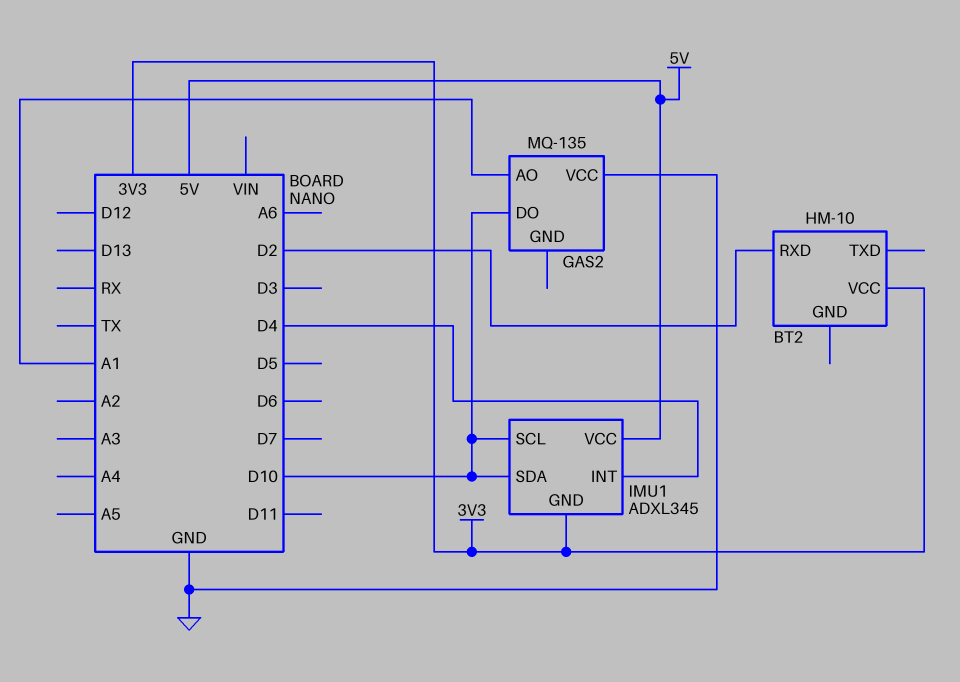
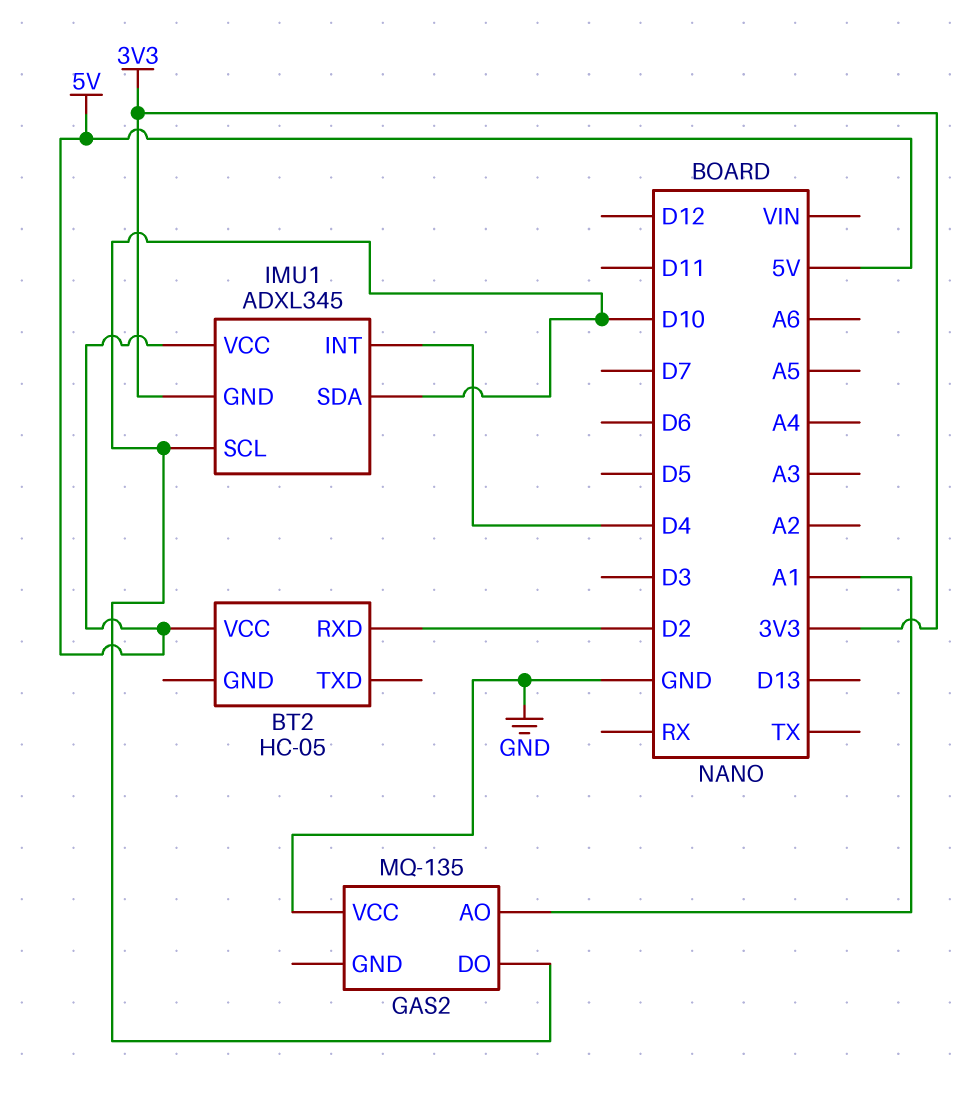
BT2: HM-10 -> HC-05
BT2 pin VCC: 3V3 -> 5V

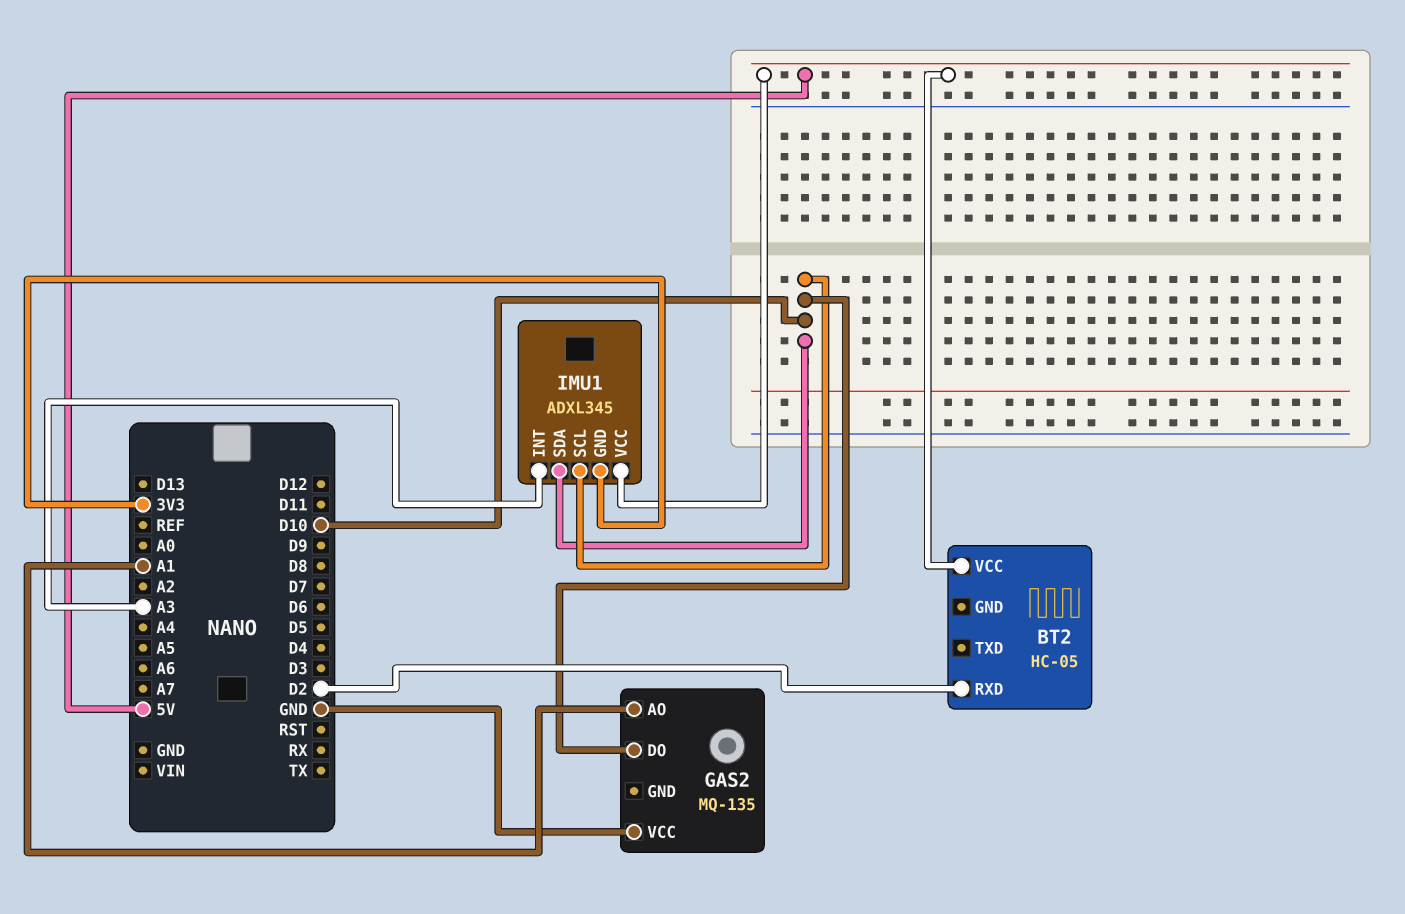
IMU1 pin INT: D4 -> A3

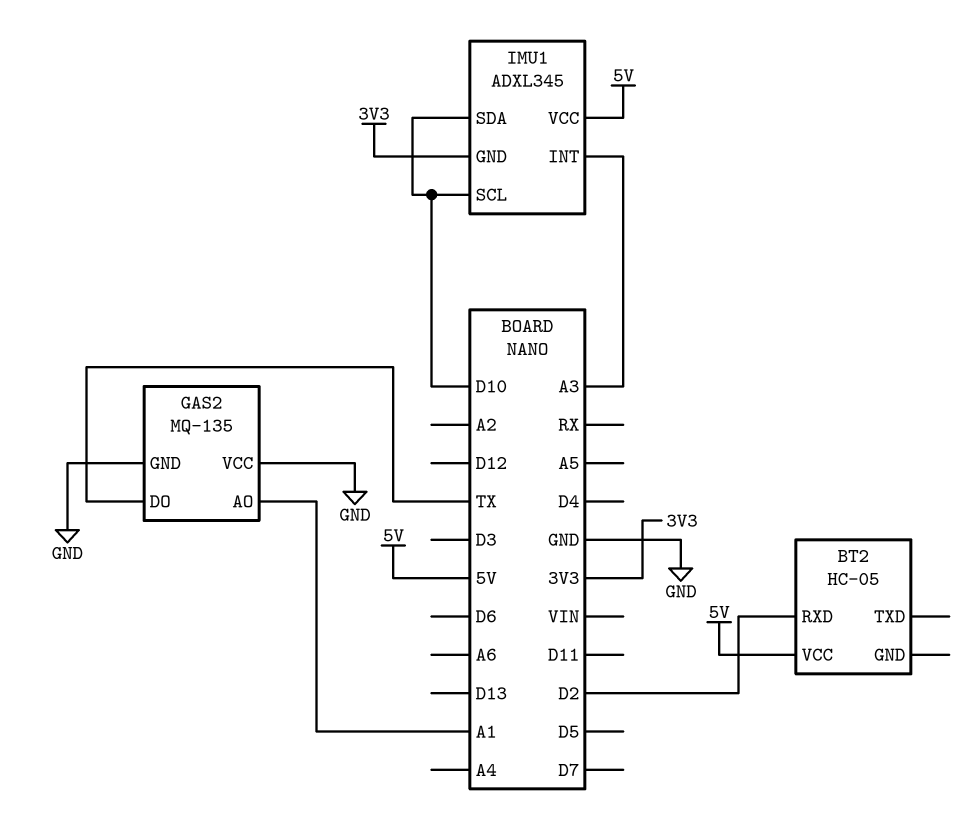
GAS2 pin DO: D10 -> TX
GAS2 pin GND: none -> GND

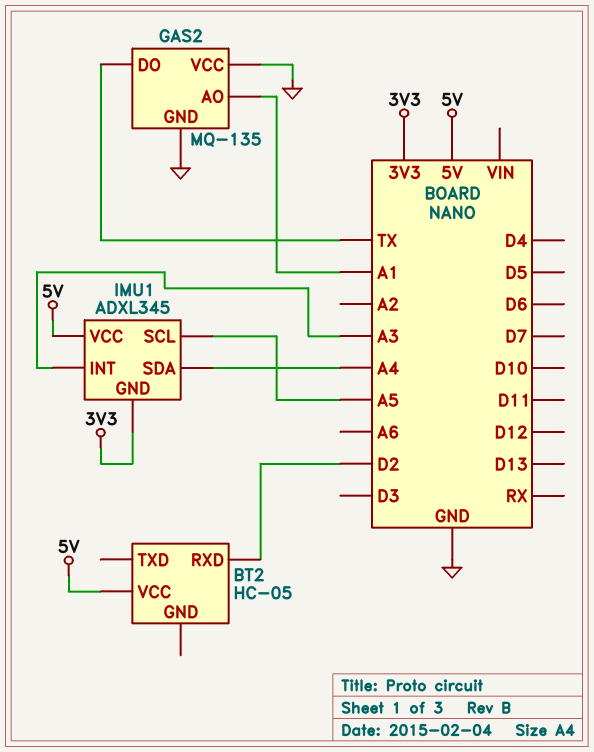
IMU1 pin SCL: D10 -> A5
IMU1 pin SDA: D10 -> A4

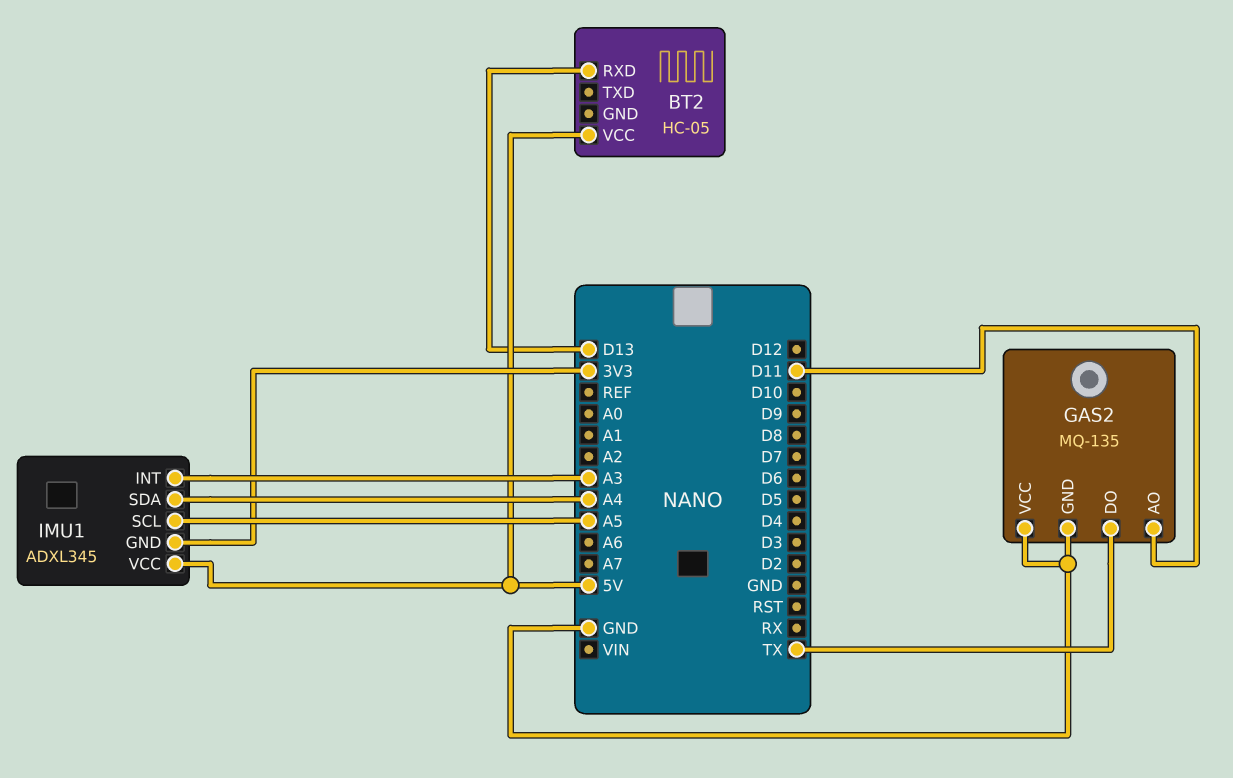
BT2 pin RXD: D2 -> D13
GAS2 pin AO: A1 -> D11

